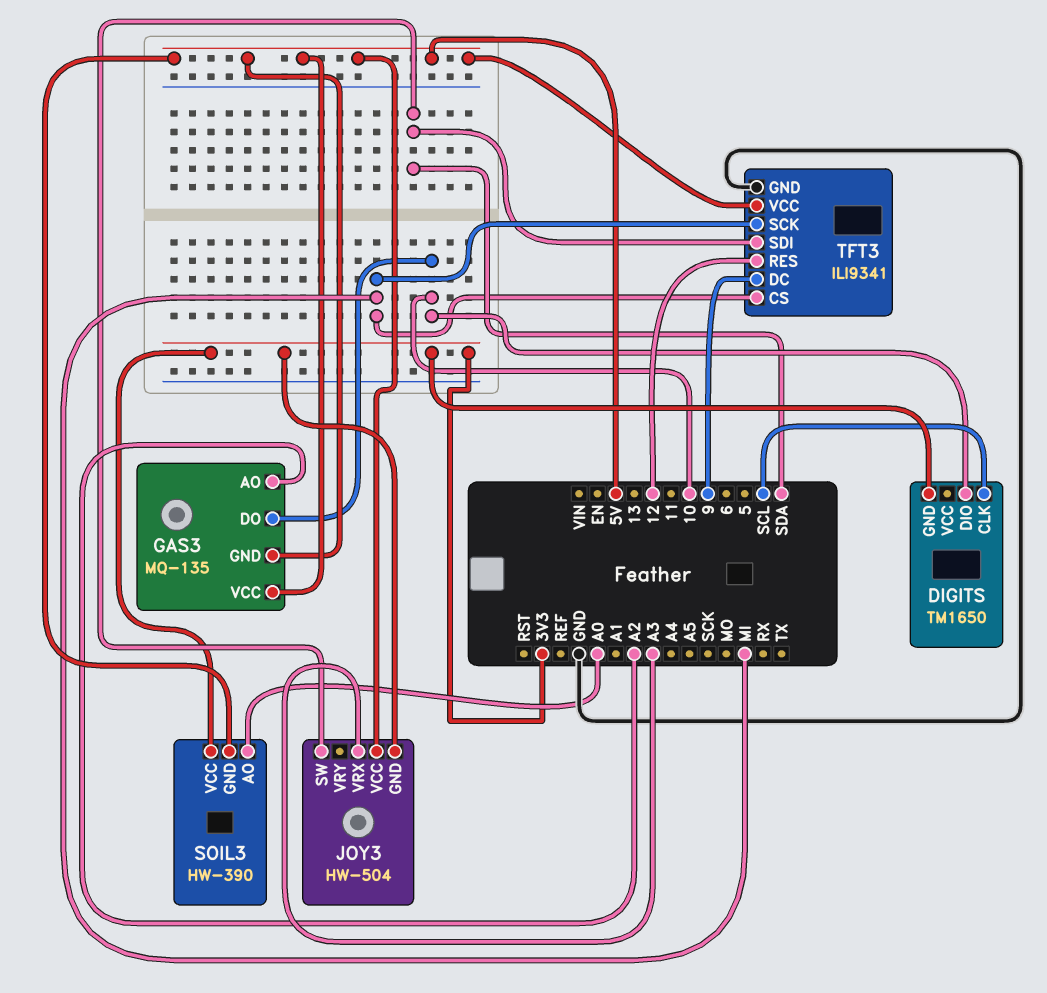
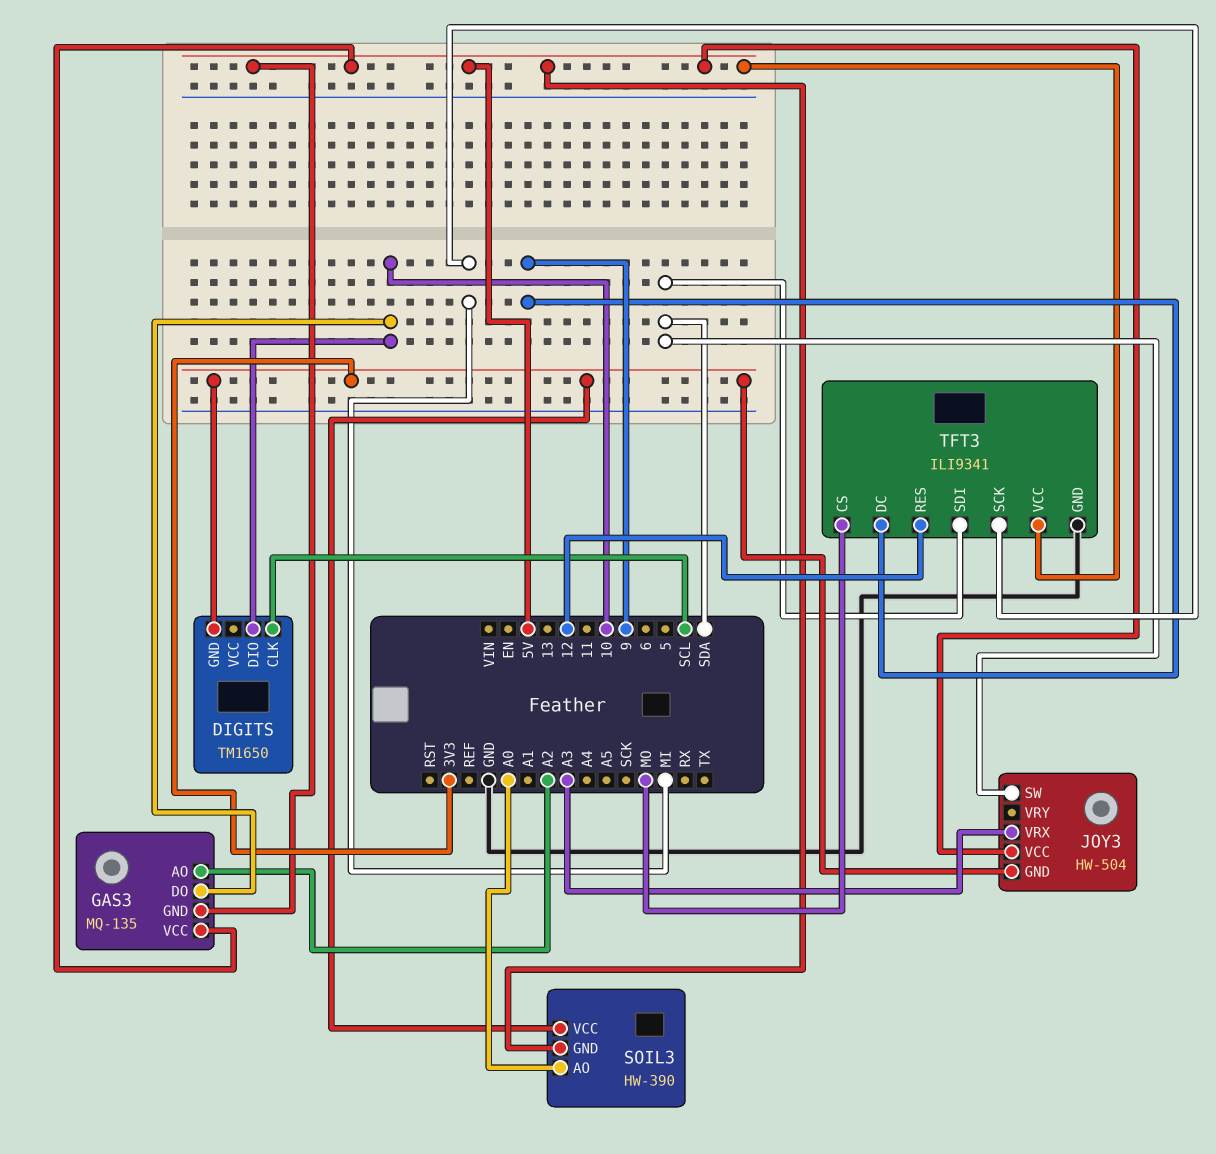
TFT3 pin CS: MI -> MO

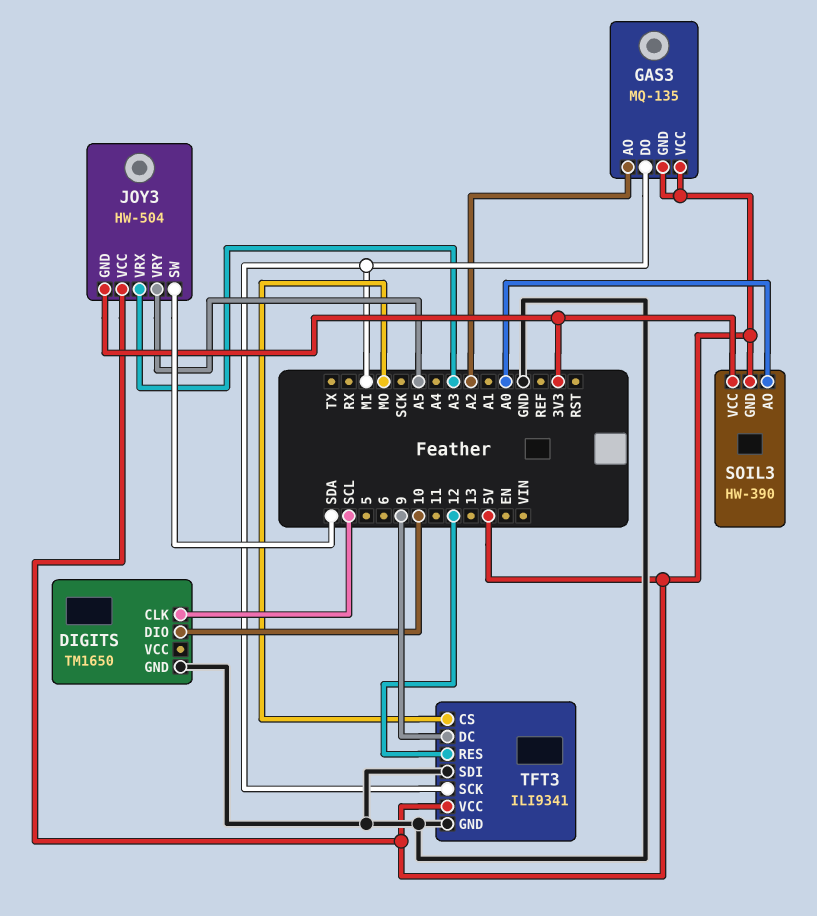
DIGITS pin GND: 3V3 -> GND
GAS3 pin DO: 10 -> MI
JOY3 pin VRY: none -> A5
TFT3 pin SDI: SDA -> GND

